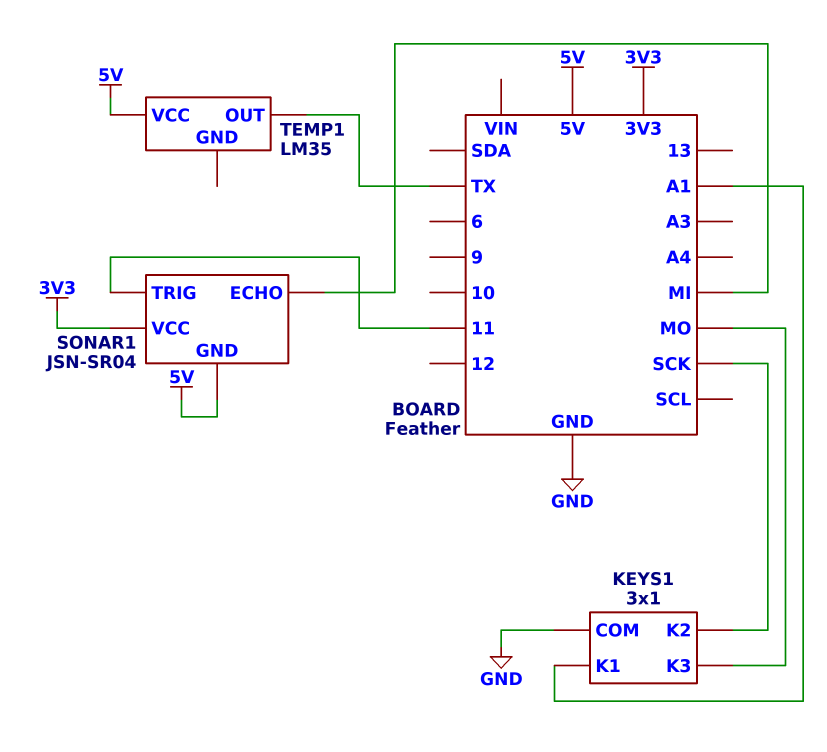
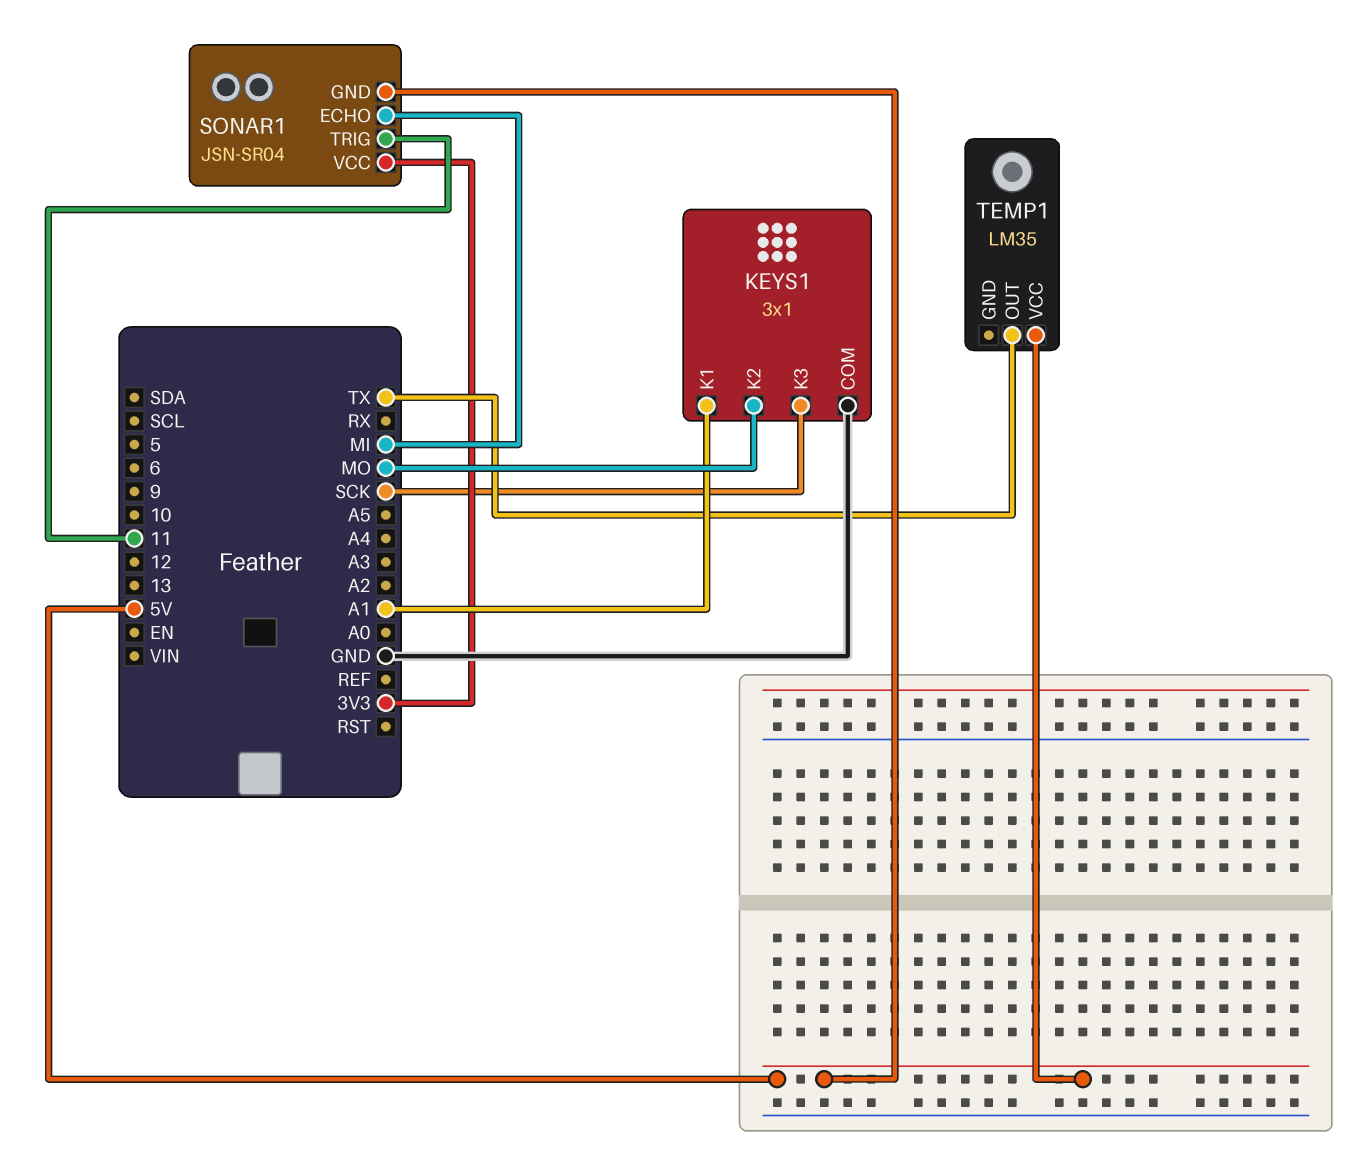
KEYS1 pin K2: SCK -> MO
KEYS1 pin K3: MO -> SCK

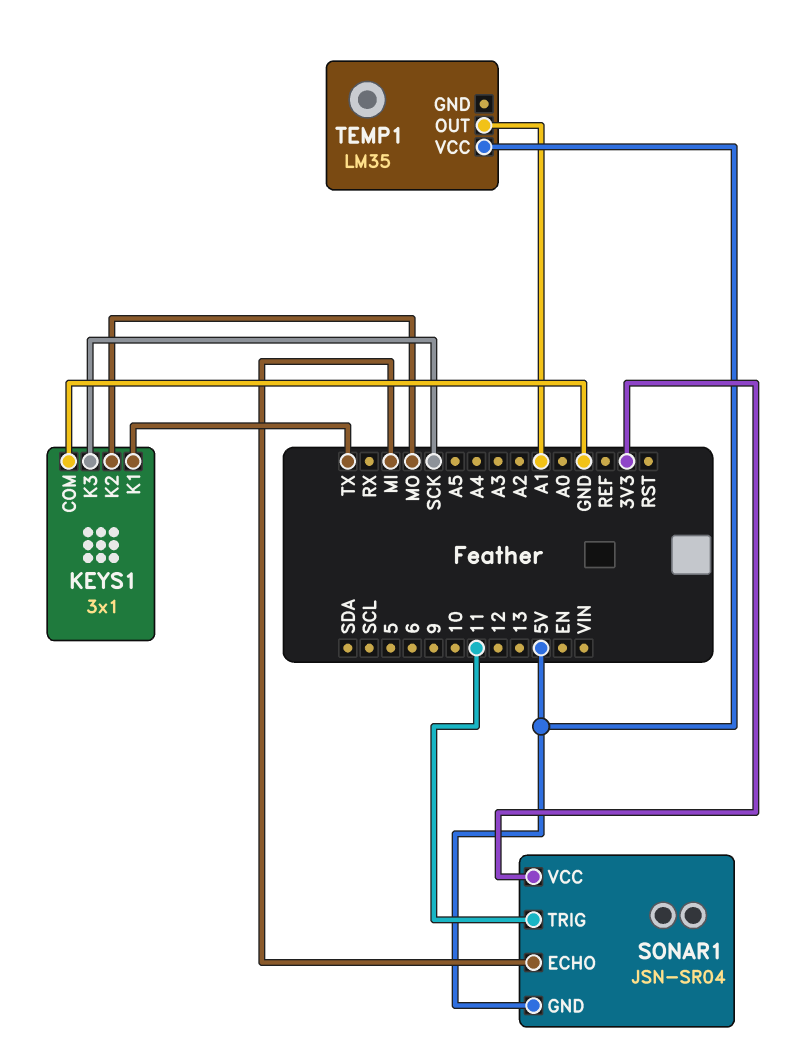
KEYS1 pin K1: A1 -> TX
TEMP1 pin OUT: TX -> A1

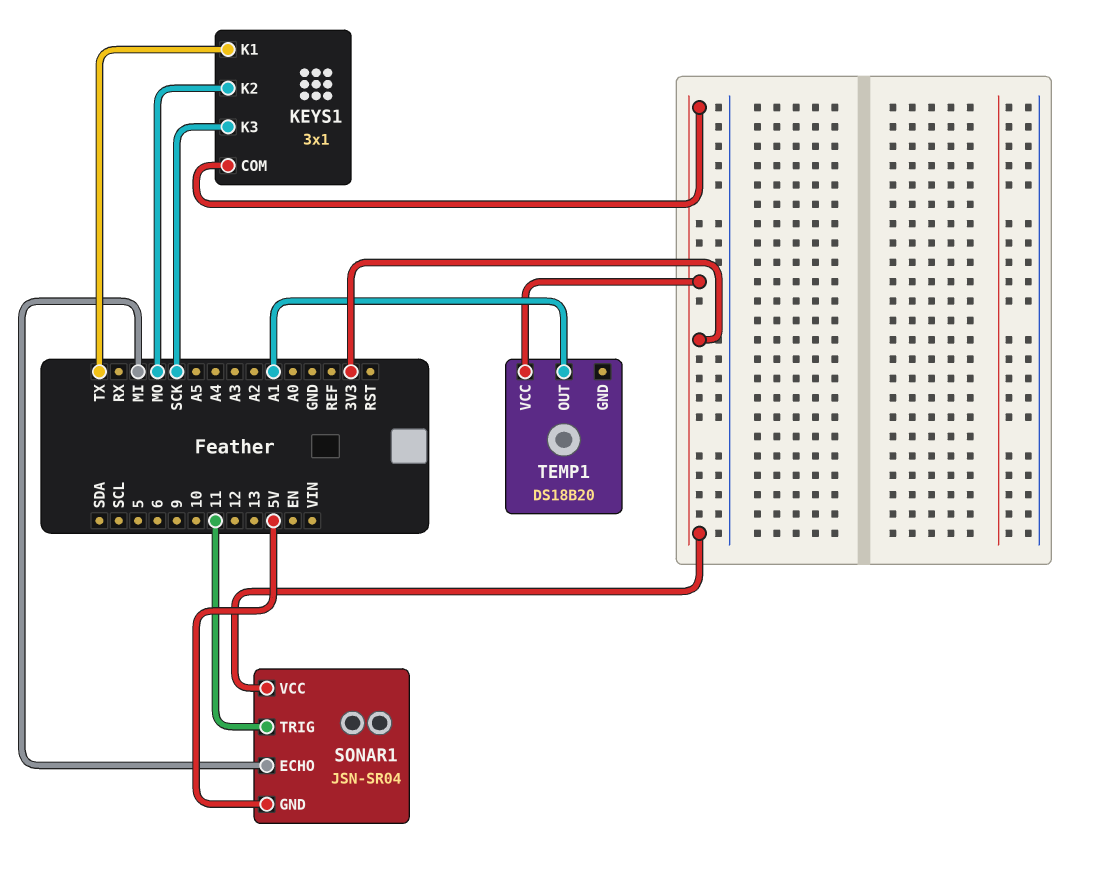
KEYS1 pin COM: GND -> 3V3
TEMP1: LM35 -> DS18B20
TEMP1 pin VCC: 5V -> 3V3

